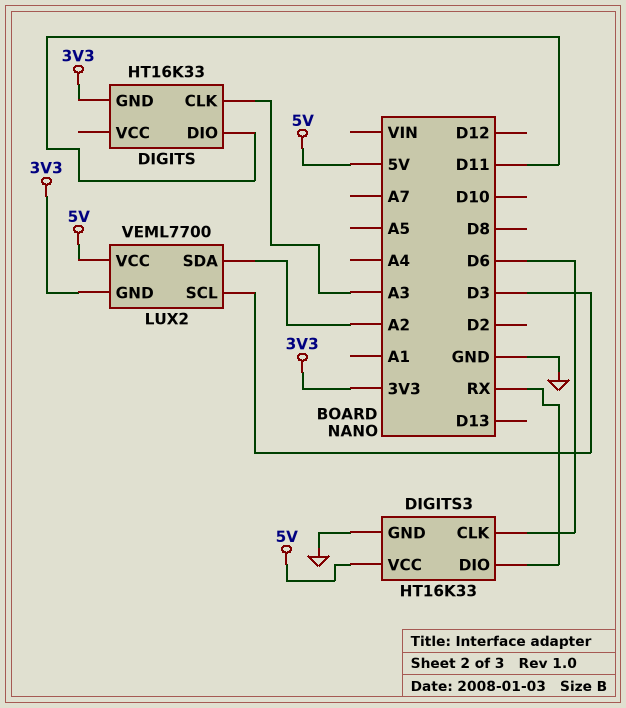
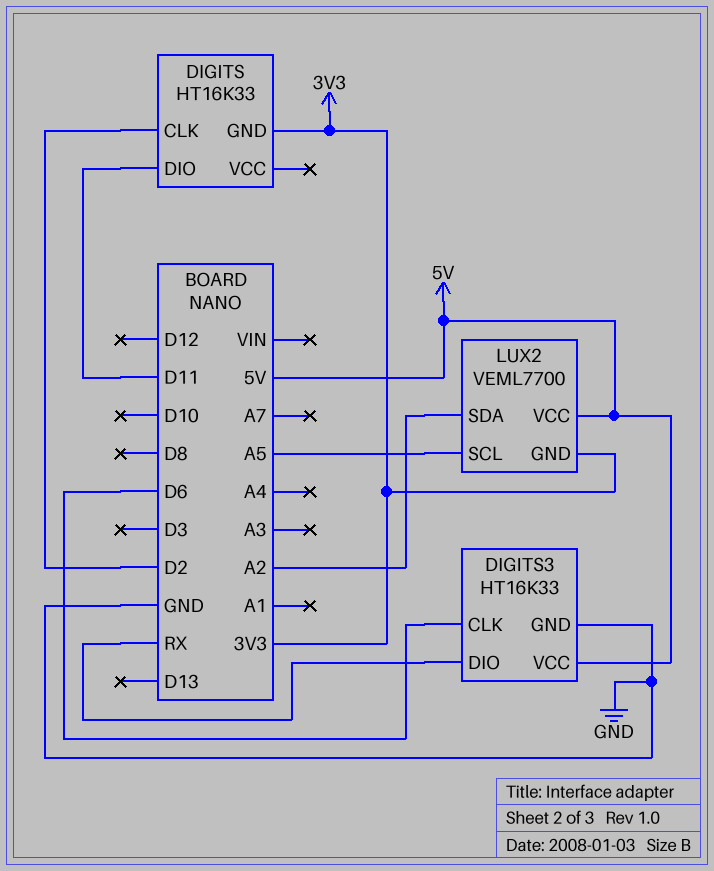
DIGITS pin CLK: A3 -> D2
LUX2 pin SCL: D3 -> A5

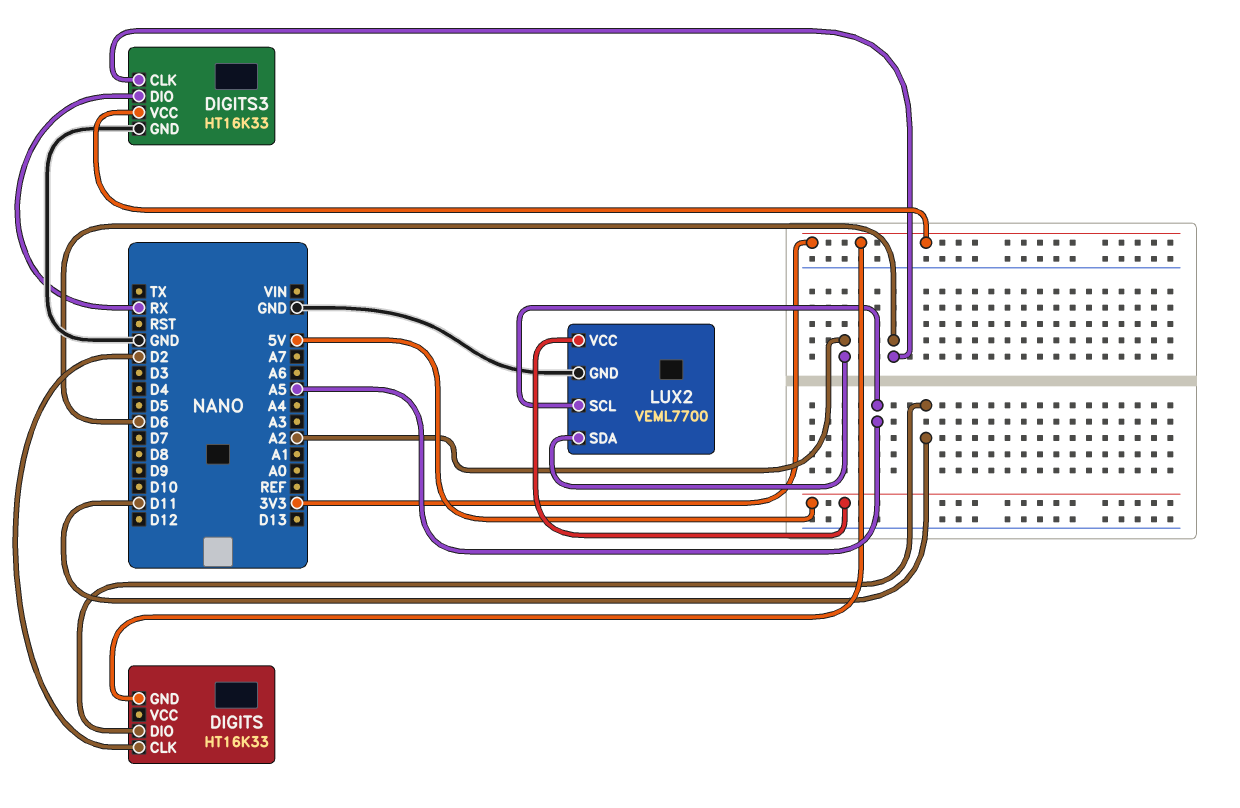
DIGITS3 pin VCC: 5V -> 3V3
LUX2 pin GND: 3V3 -> GND

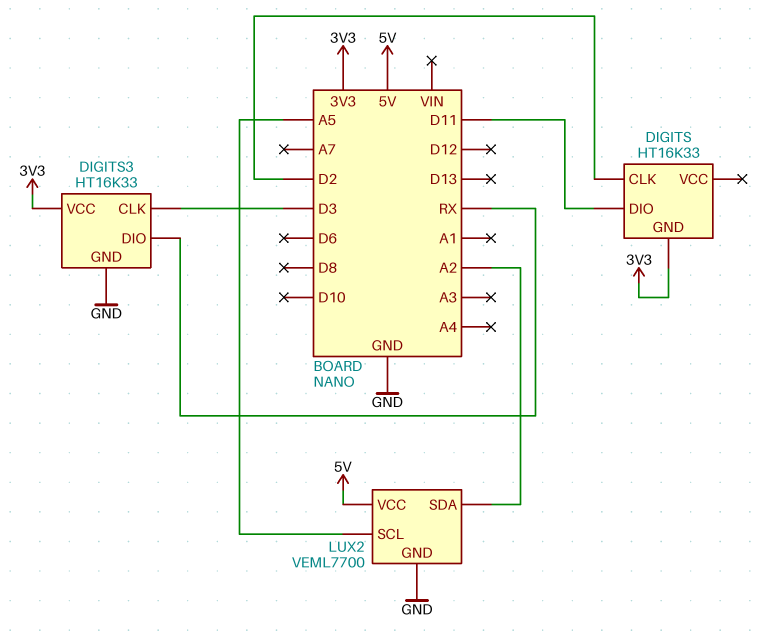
DIGITS3 pin CLK: D6 -> D3

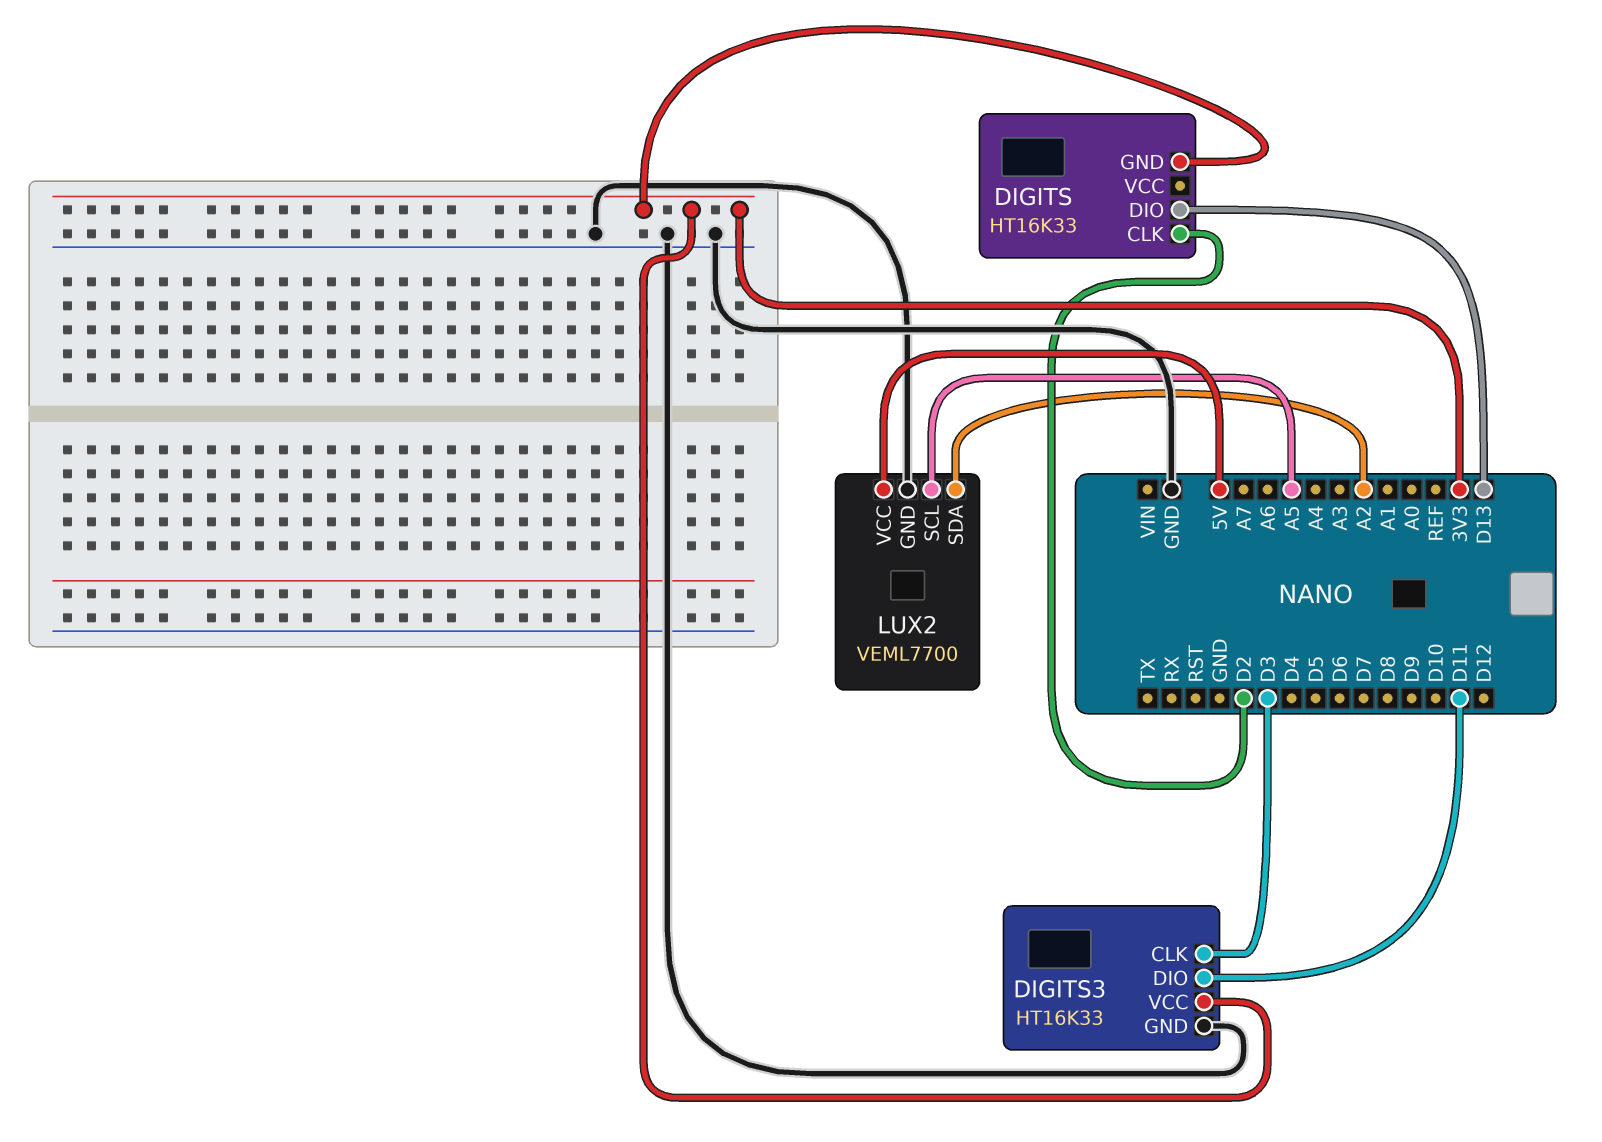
DIGITS pin DIO: D11 -> D13
DIGITS3 pin DIO: RX -> D11

